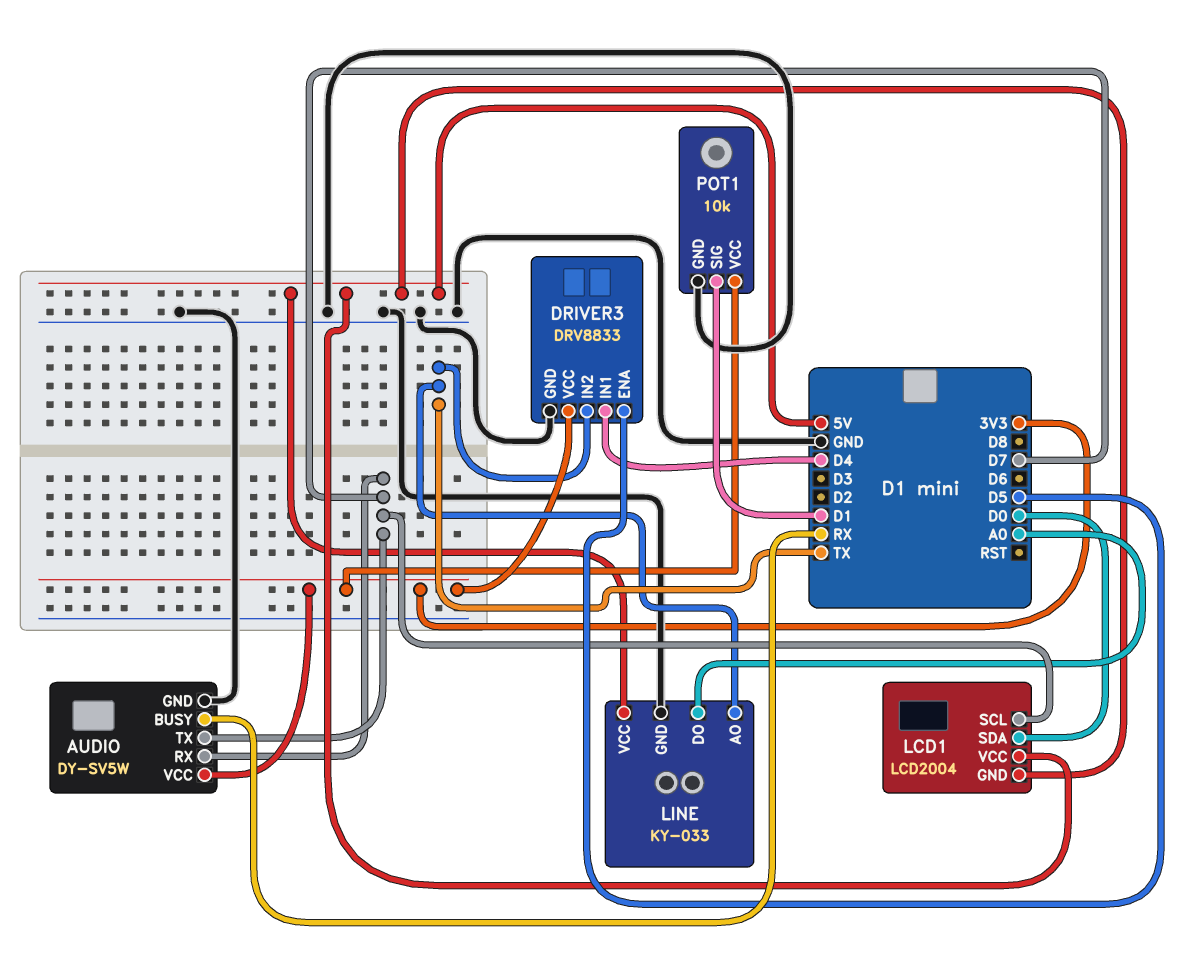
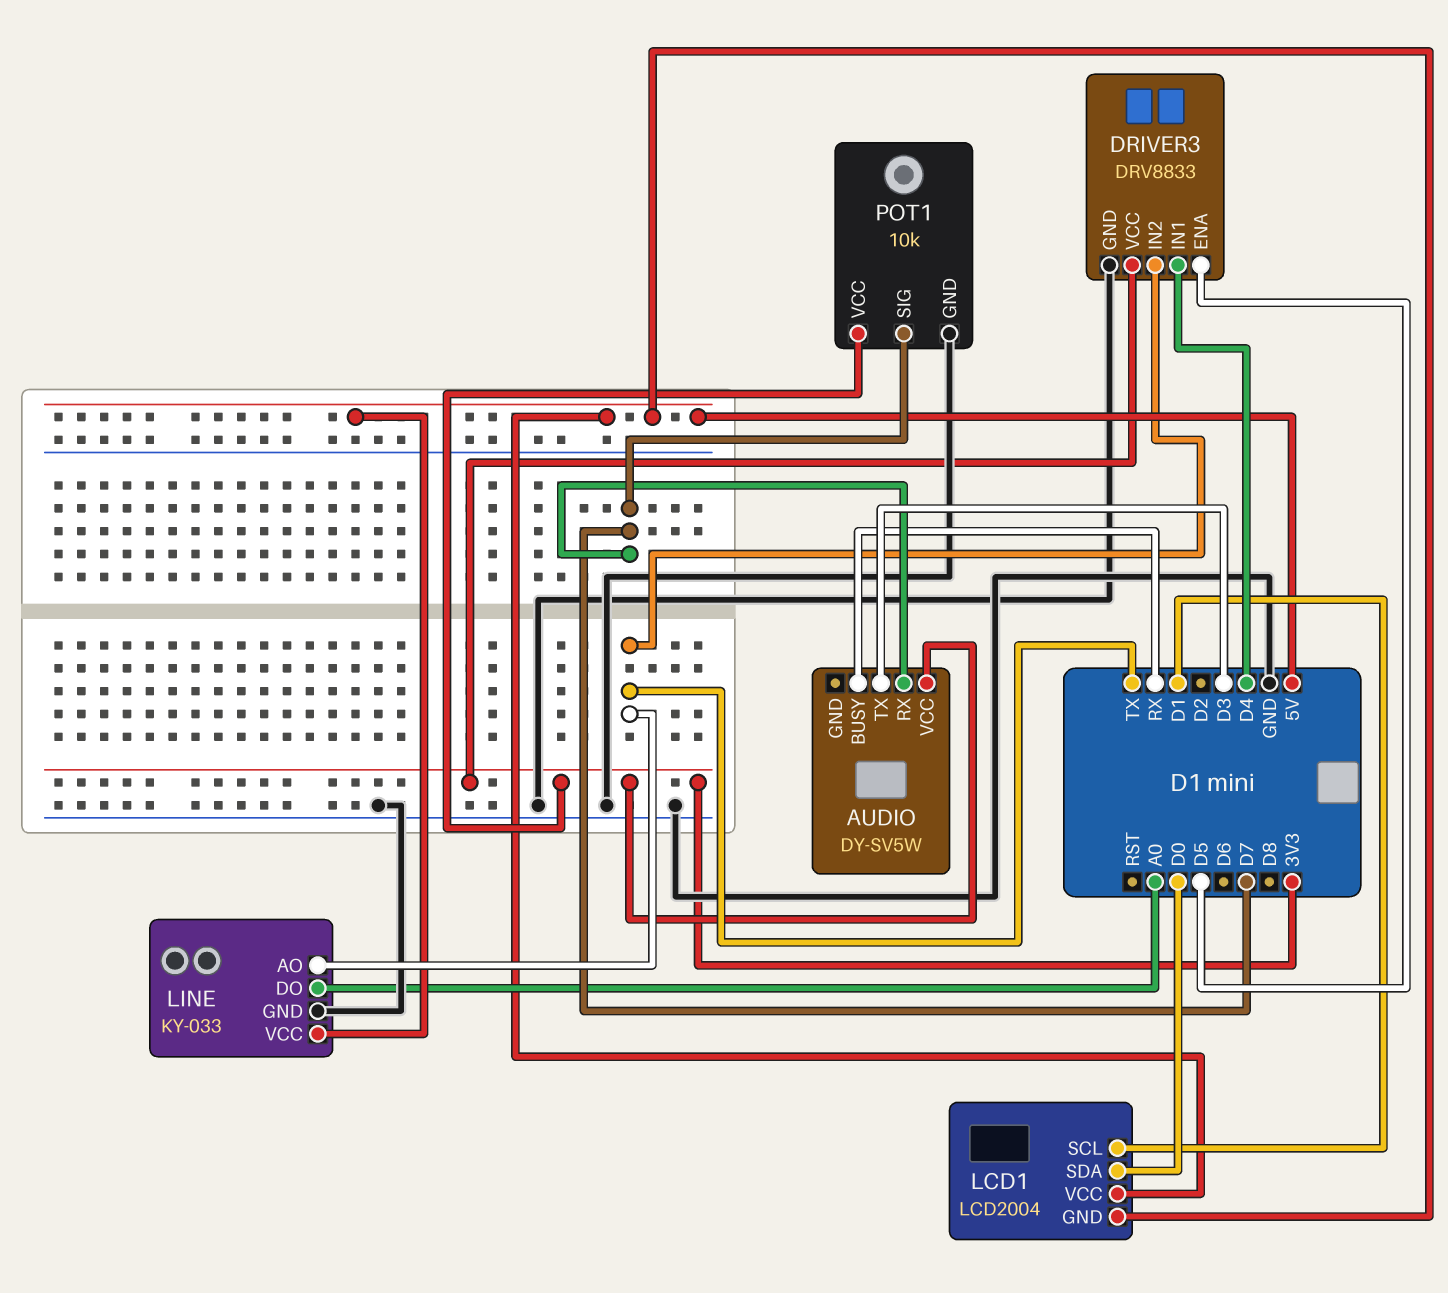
AUDIO pin GND: GND -> none
AUDIO pin TX: D7 -> D3
LCD1 pin SCL: D7 -> D1
POT1 pin SIG: D1 -> D7

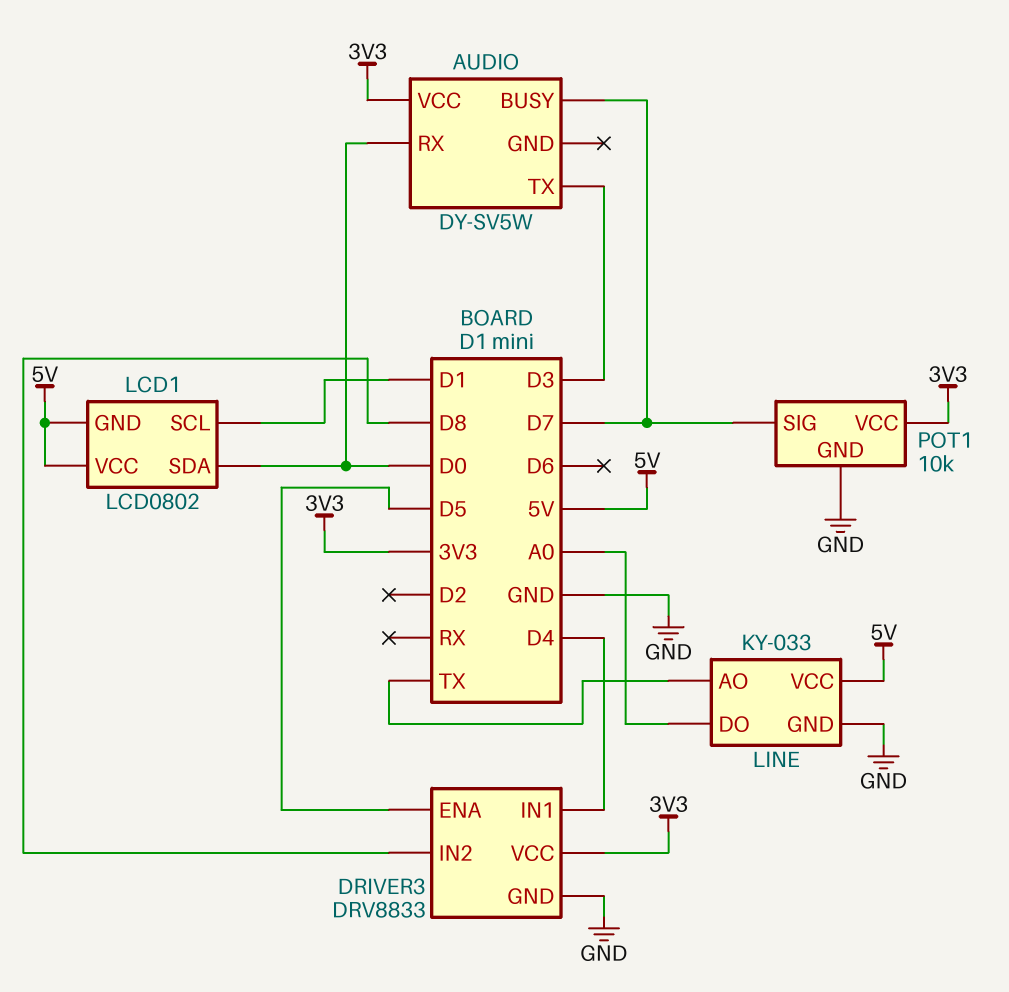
AUDIO pin BUSY: RX -> D7
AUDIO pin RX: D7 -> D0
DRIVER3 pin IN2: TX -> D8
LCD1: LCD2004 -> LCD0802

